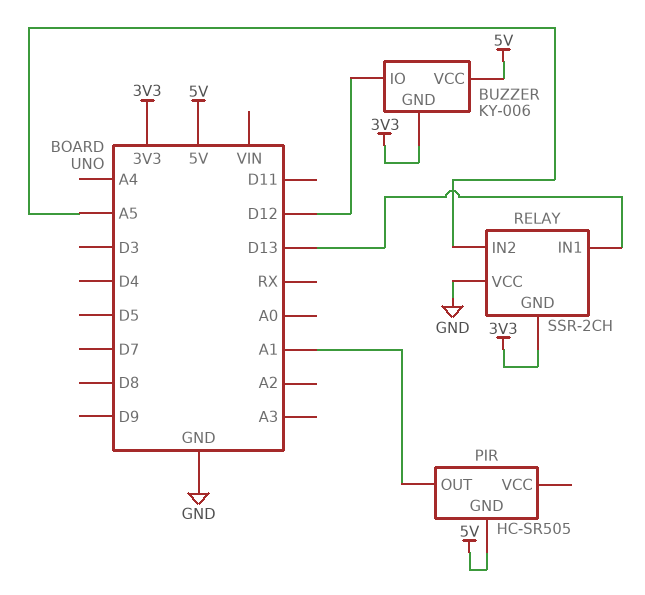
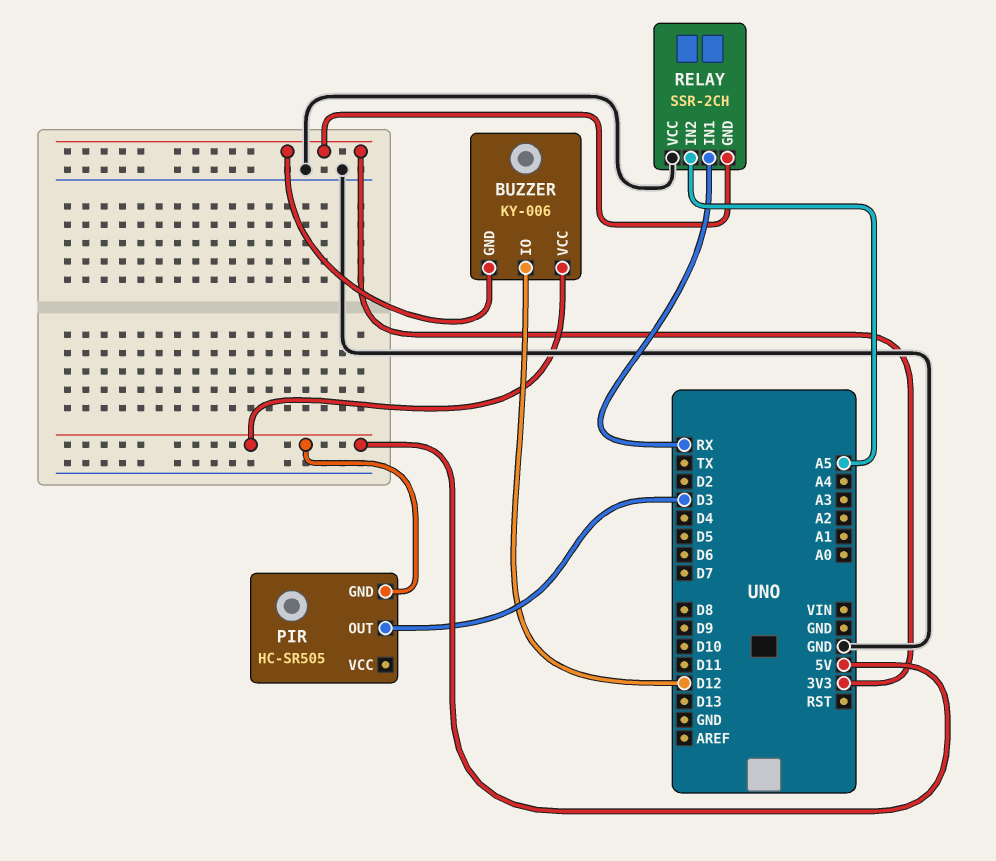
PIR pin OUT: A1 -> D3
RELAY pin IN1: D13 -> RX

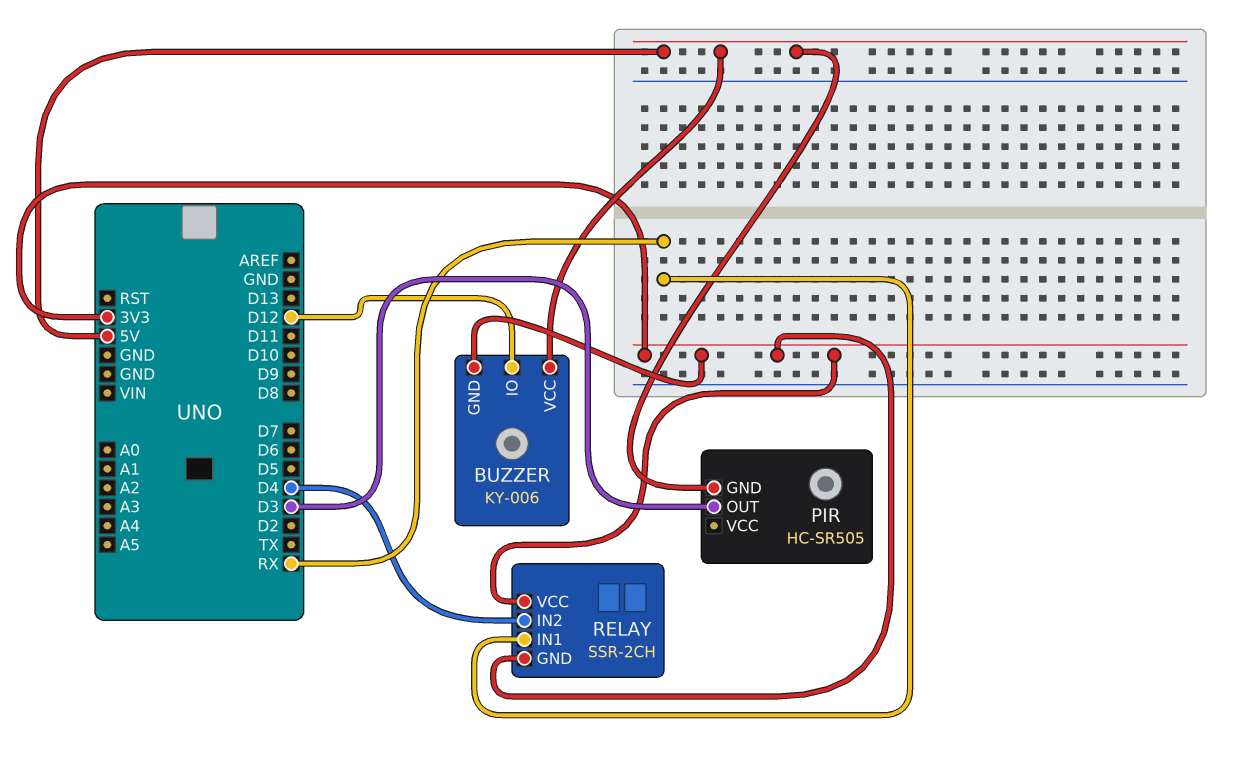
RELAY pin IN2: A5 -> D4
RELAY pin VCC: GND -> 3V3

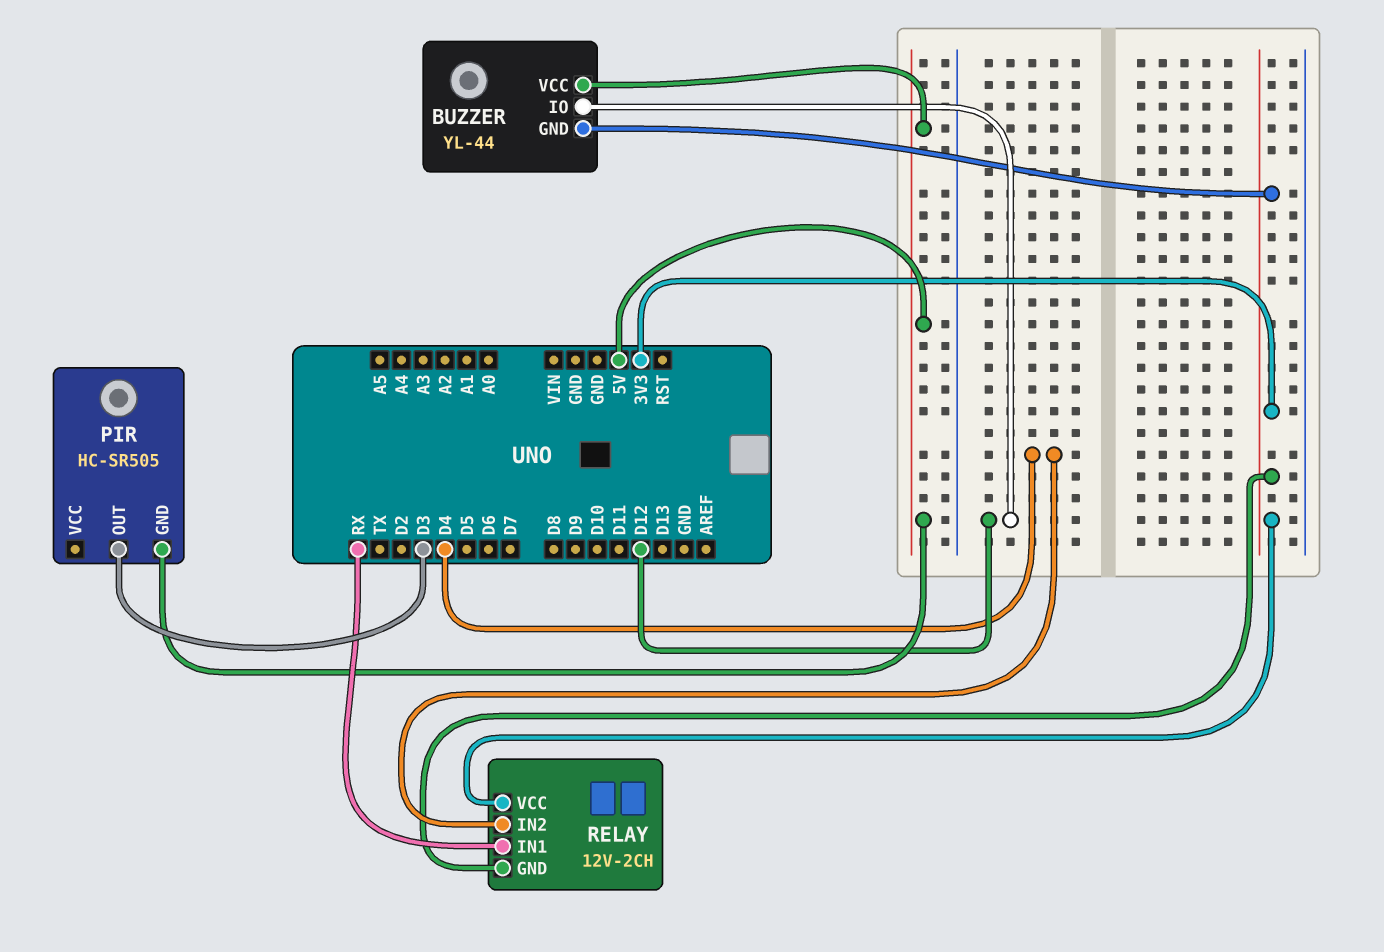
BUZZER: KY-006 -> YL-44
RELAY: SSR-2CH -> 12V-2CH

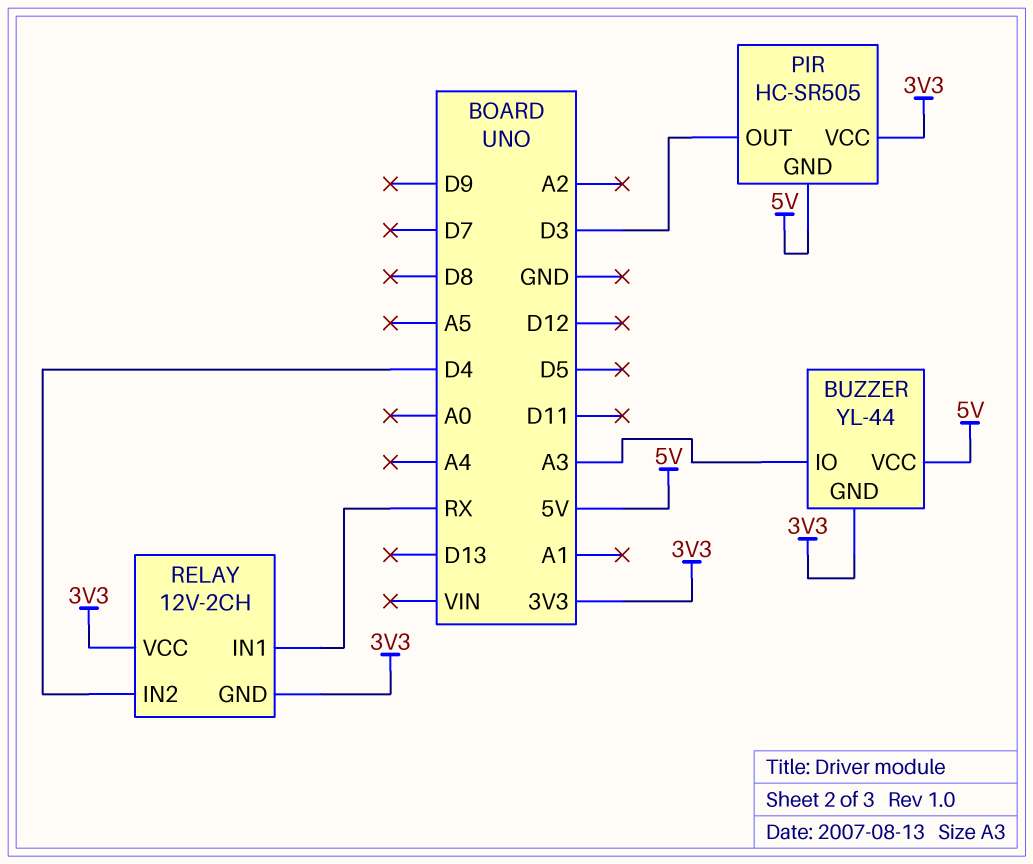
BUZZER pin IO: D12 -> A3
PIR pin VCC: none -> 3V3

